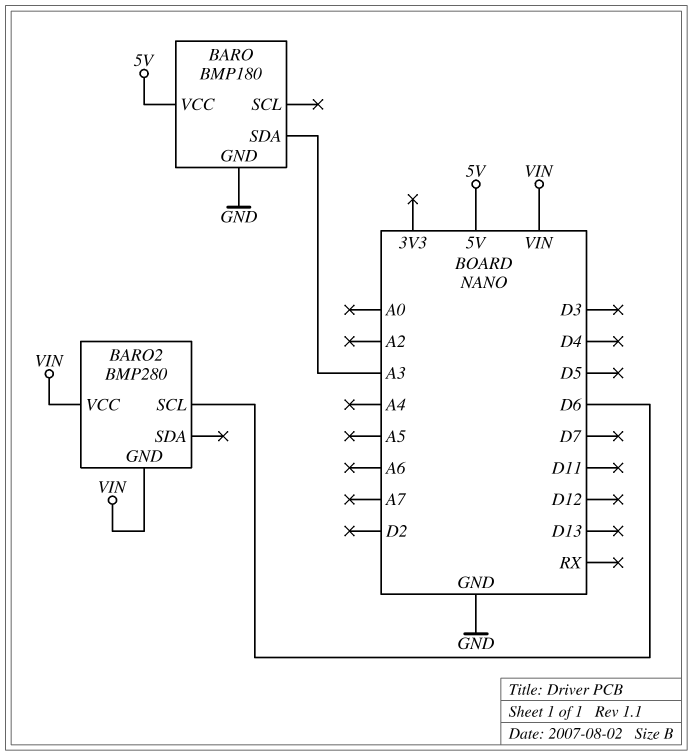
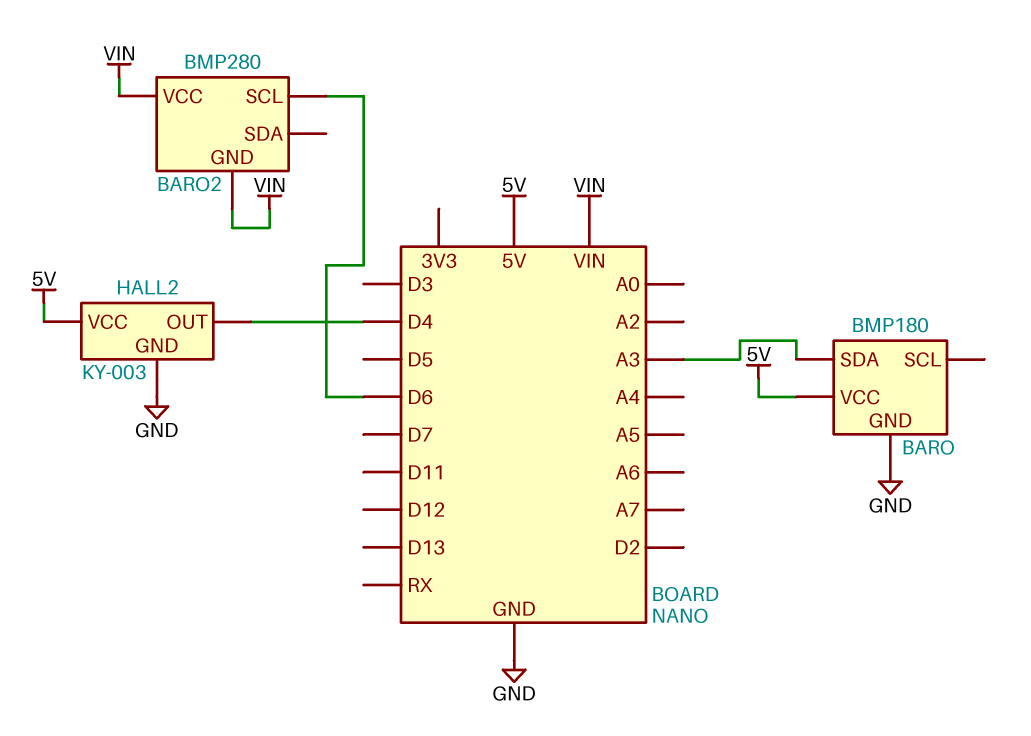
HALL2: none -> KY-003
HALL2 pin GND: none -> GND
HALL2 pin OUT: none -> D4
HALL2 pin VCC: none -> 5V

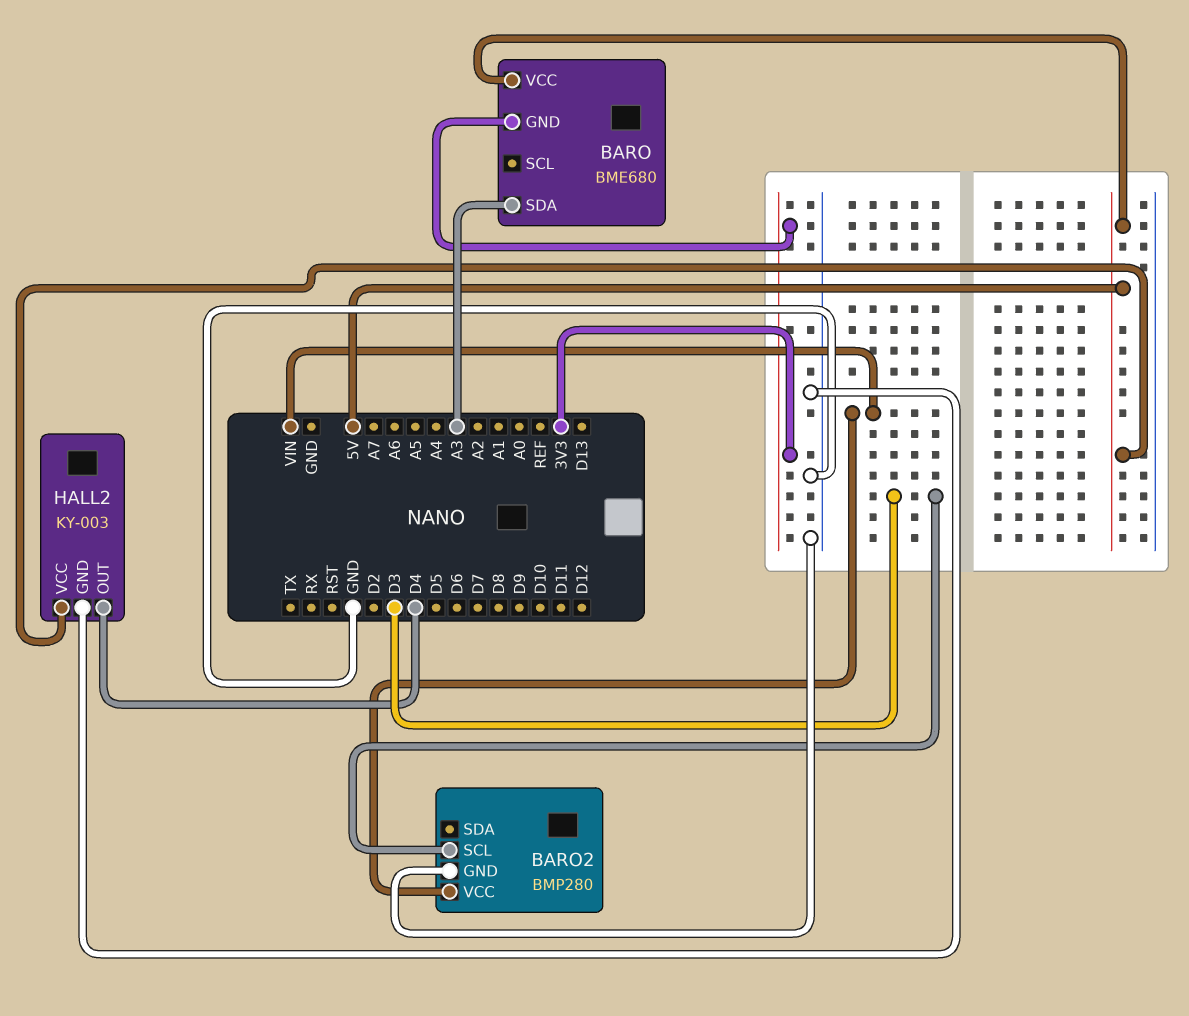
BARO: BMP180 -> BME680
BARO pin GND: GND -> 3V3
BARO2 pin GND: VIN -> GND
BARO2 pin SCL: D6 -> D3

